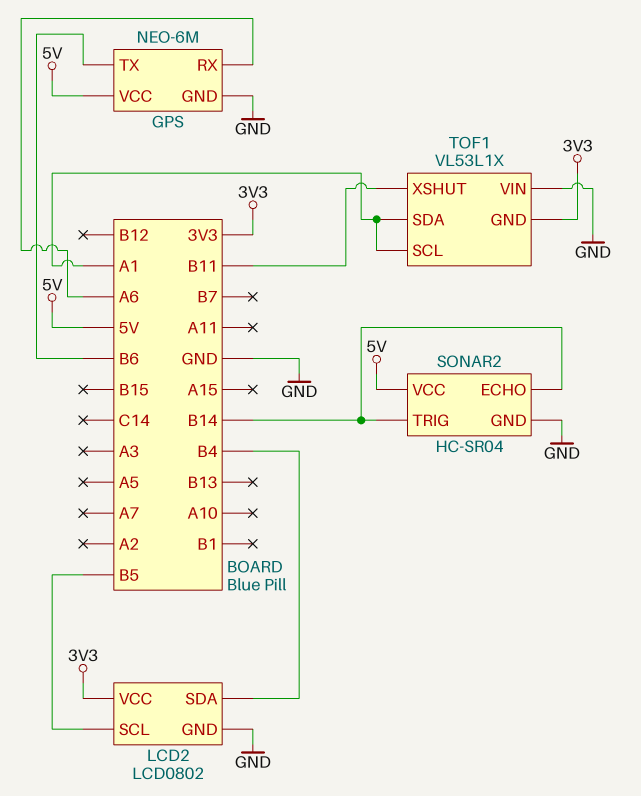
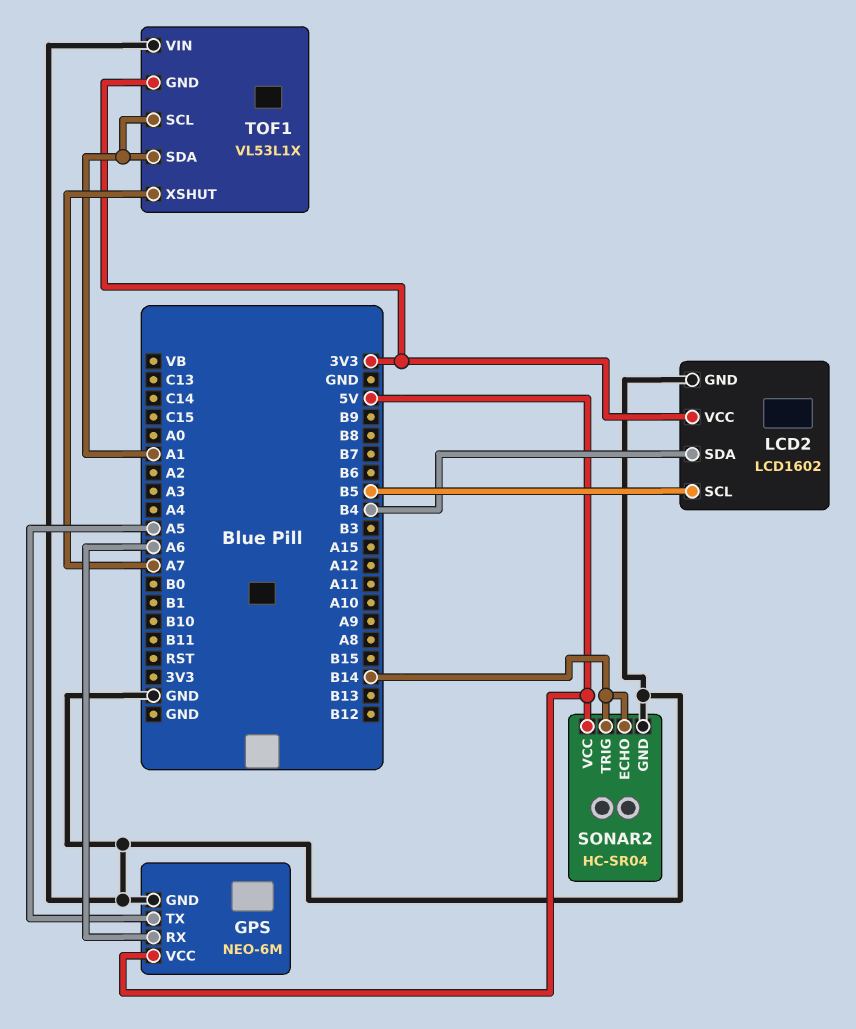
GPS pin TX: B6 -> A5
LCD2: LCD0802 -> LCD1602
TOF1 pin XSHUT: B11 -> A7

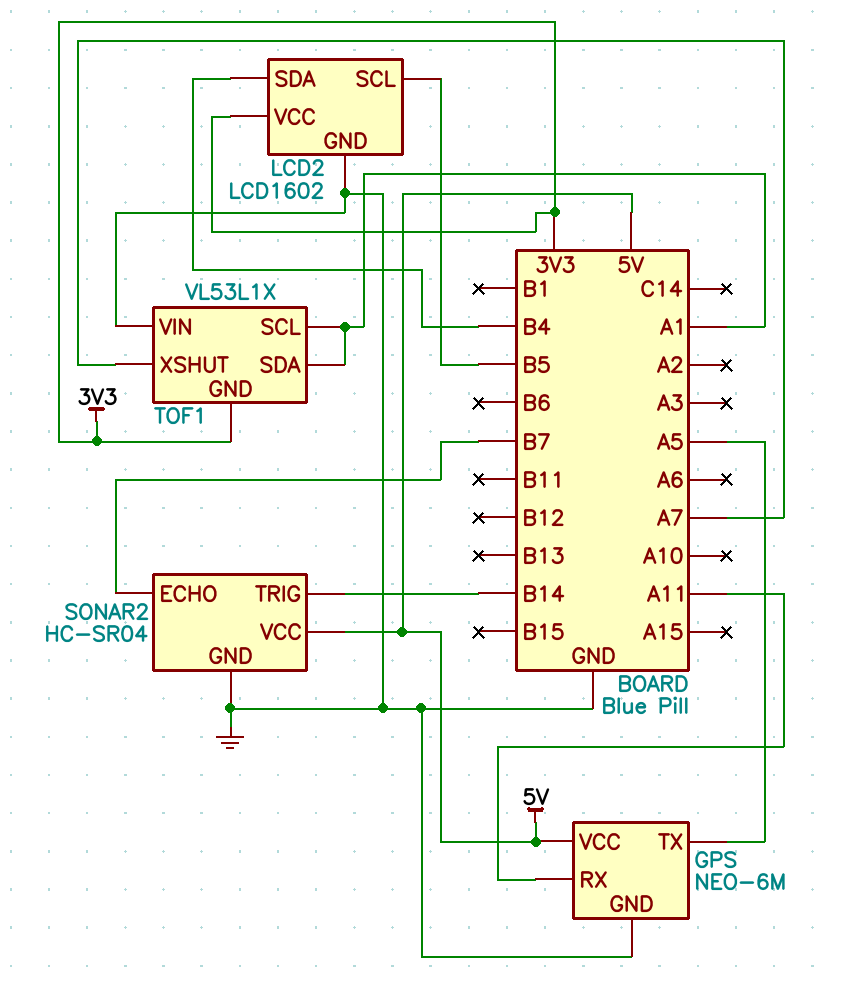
GPS pin RX: A6 -> A11
SONAR2 pin ECHO: B14 -> B7

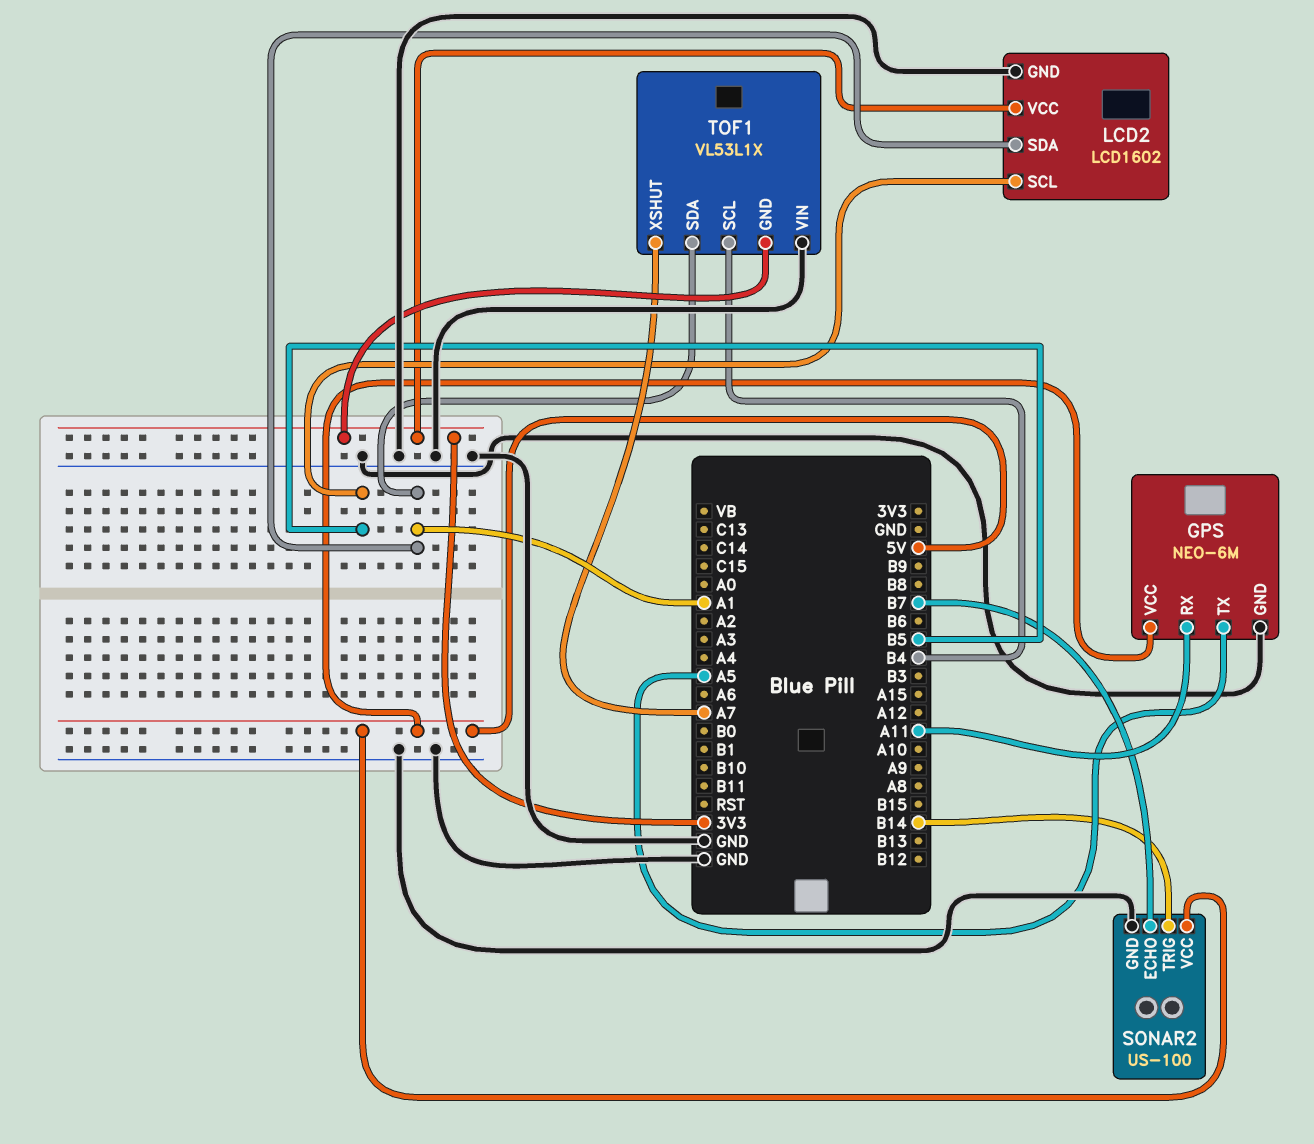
LCD2 pin SDA: B4 -> A1
SONAR2: HC-SR04 -> US-100
TOF1 pin SCL: A1 -> B4

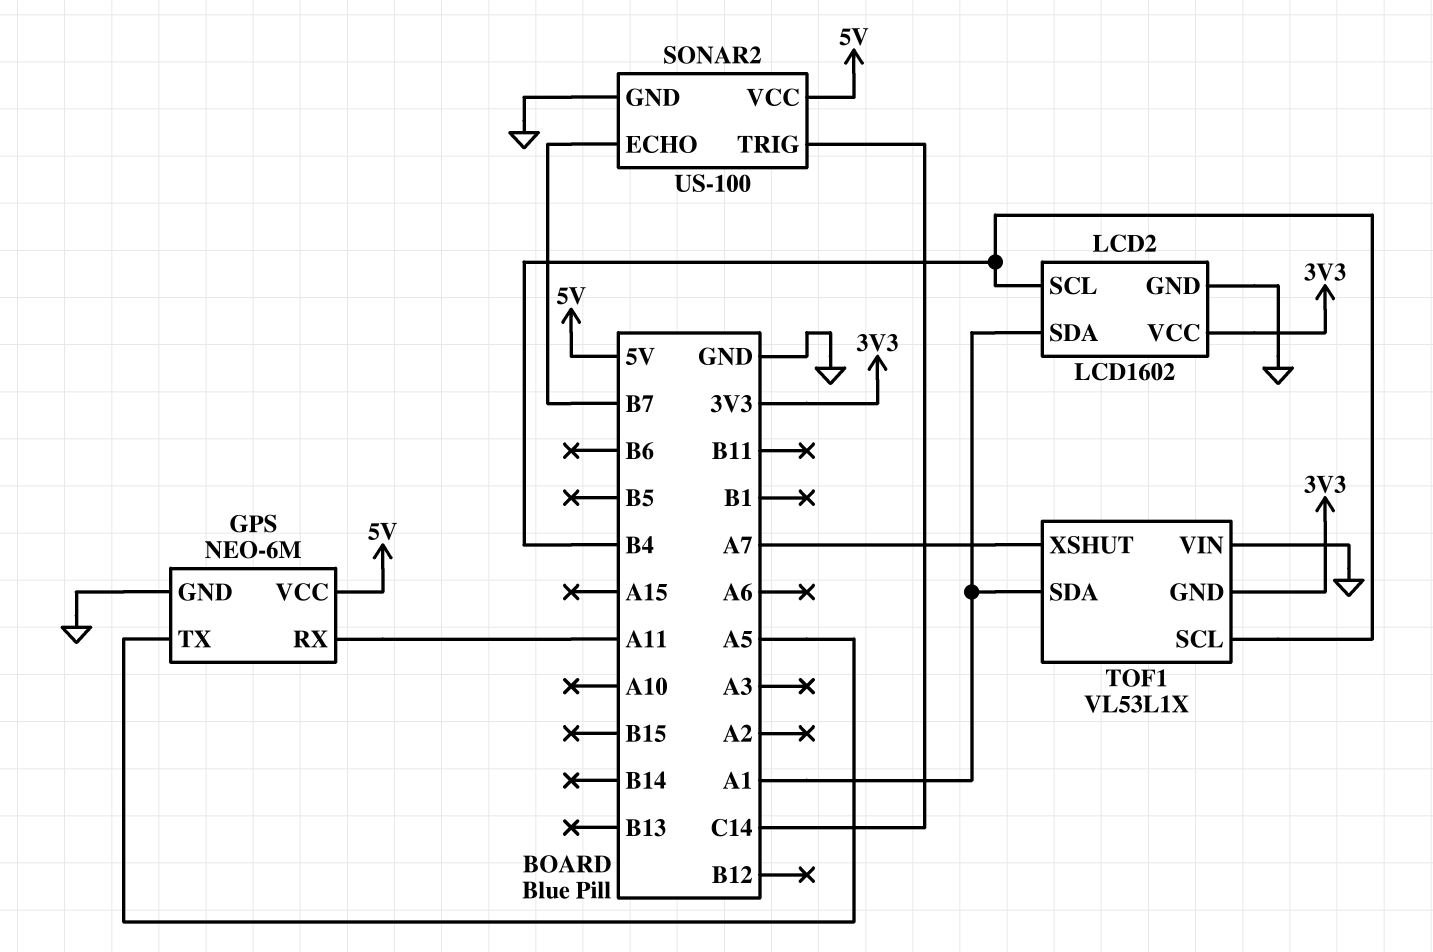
LCD2 pin SCL: B5 -> B4
SONAR2 pin TRIG: B14 -> C14

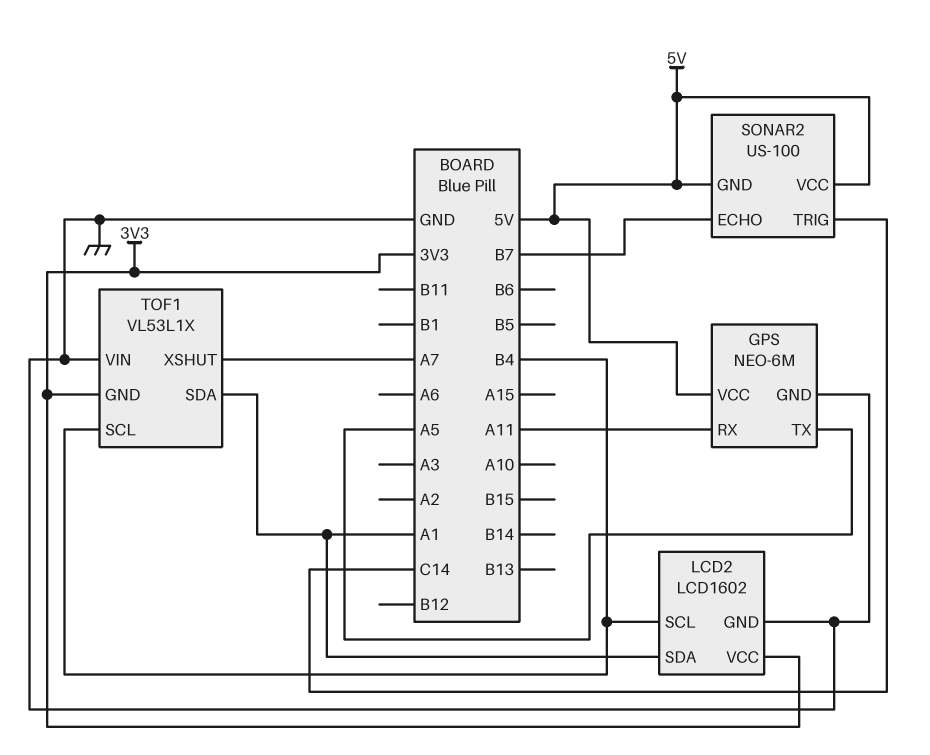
SONAR2 pin GND: GND -> 5V

